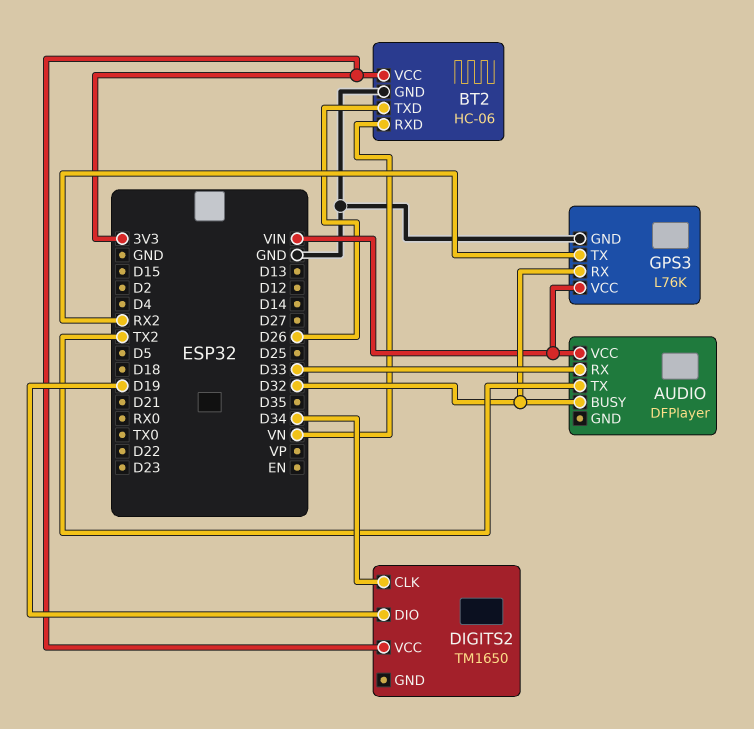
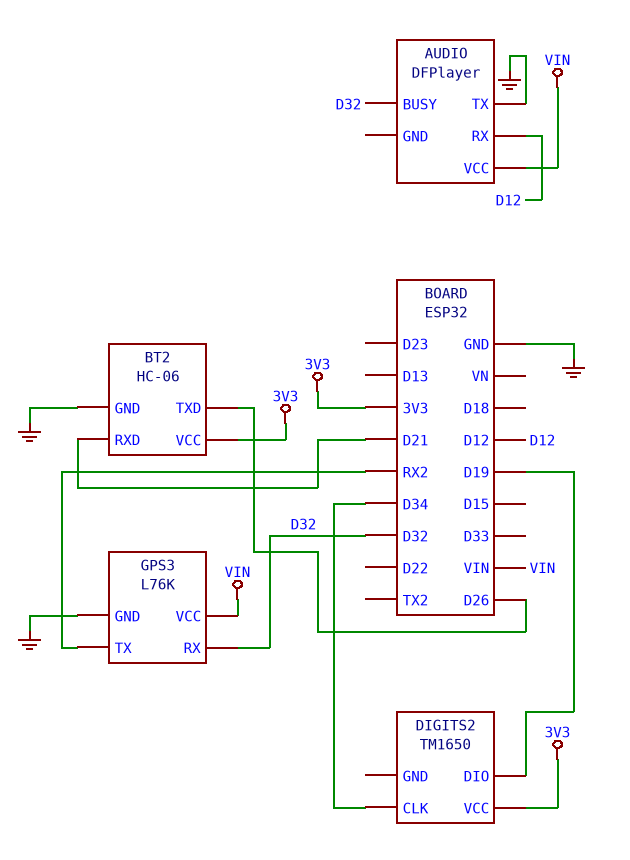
AUDIO pin RX: D33 -> D12
AUDIO pin TX: TX2 -> GND
BT2 pin RXD: VN -> D21

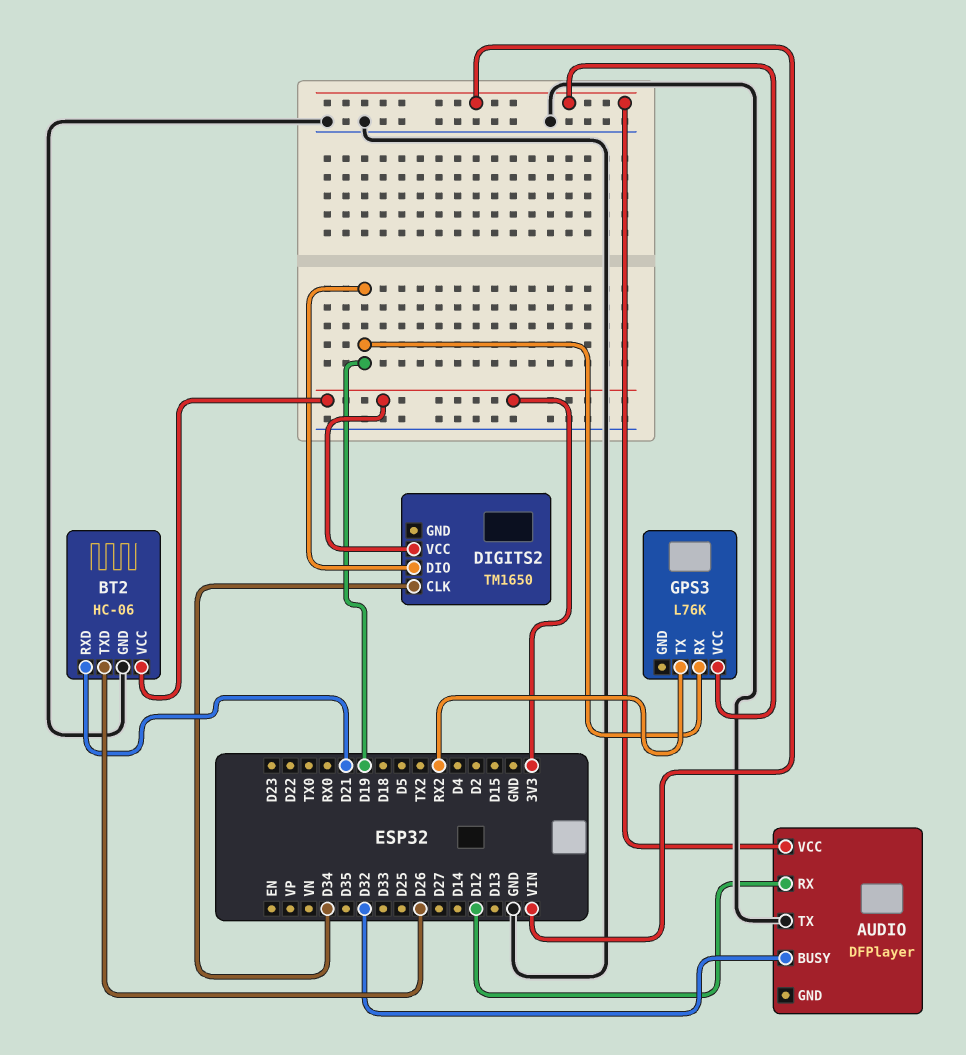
GPS3 pin GND: GND -> none
GPS3 pin RX: D32 -> D19

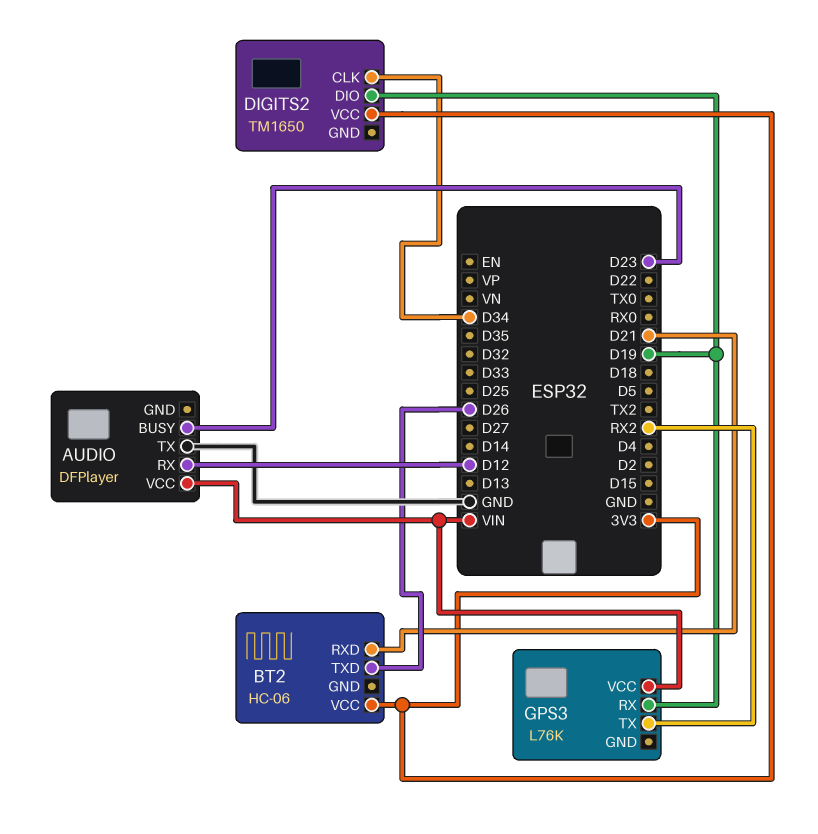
AUDIO pin BUSY: D32 -> D23
BT2 pin GND: GND -> none

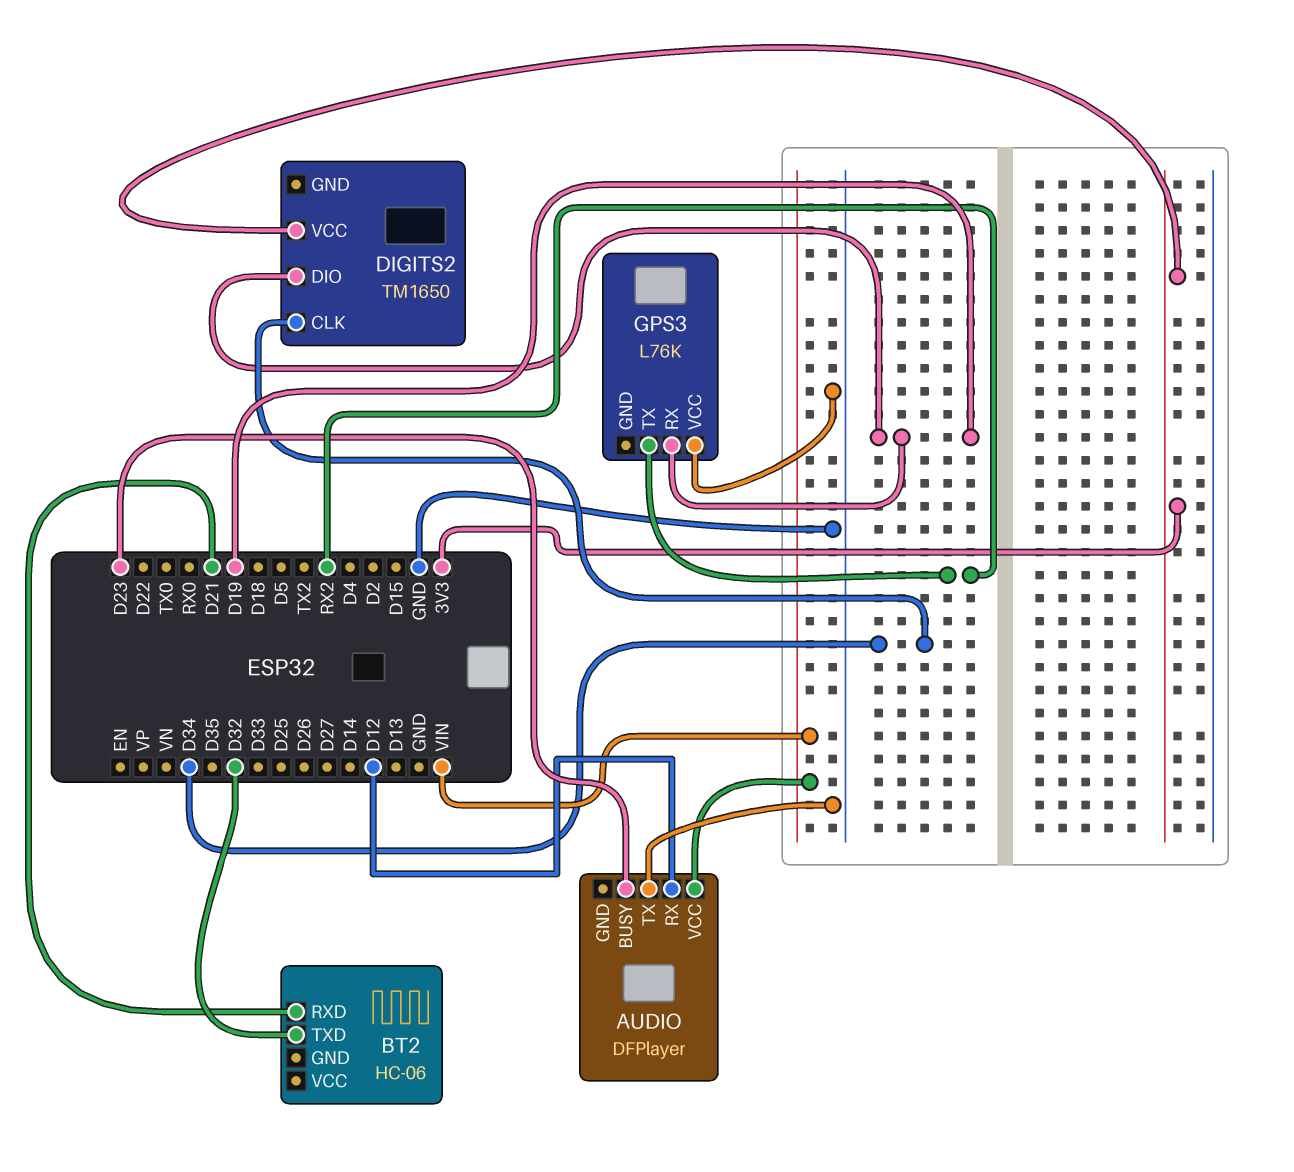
BT2 pin TXD: D26 -> D32
BT2 pin VCC: 3V3 -> none
GPS3 pin VCC: VIN -> GND

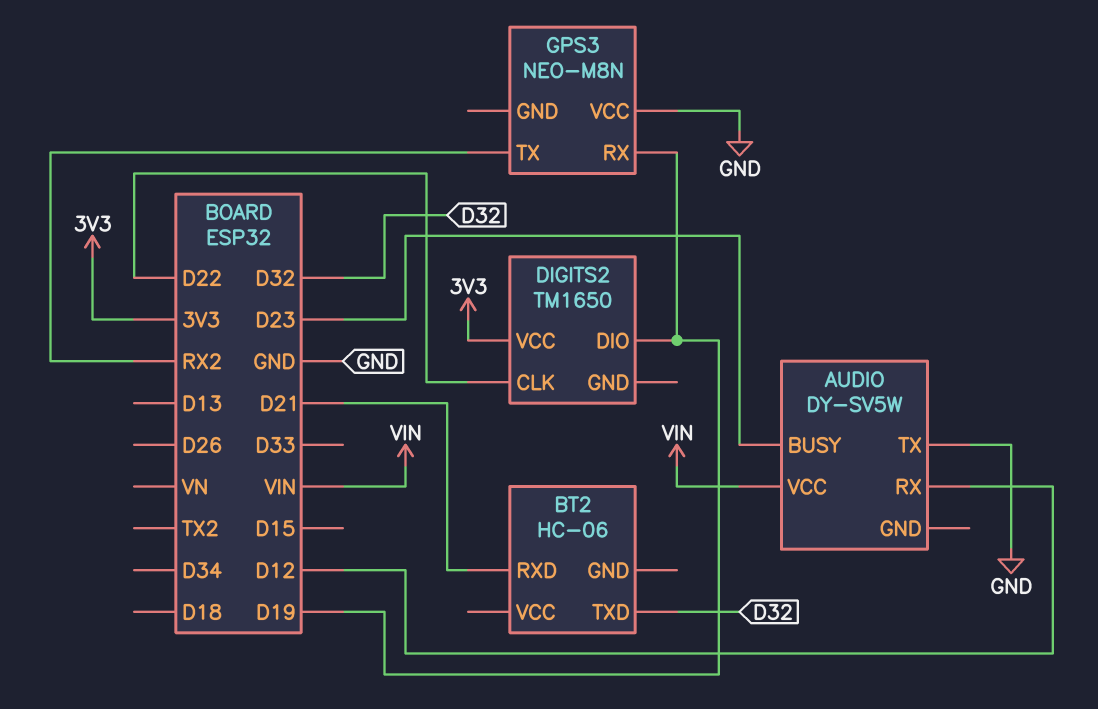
AUDIO: DFPlayer -> DY-SV5W
DIGITS2 pin CLK: D34 -> D22
GPS3: L76K -> NEO-M8N

